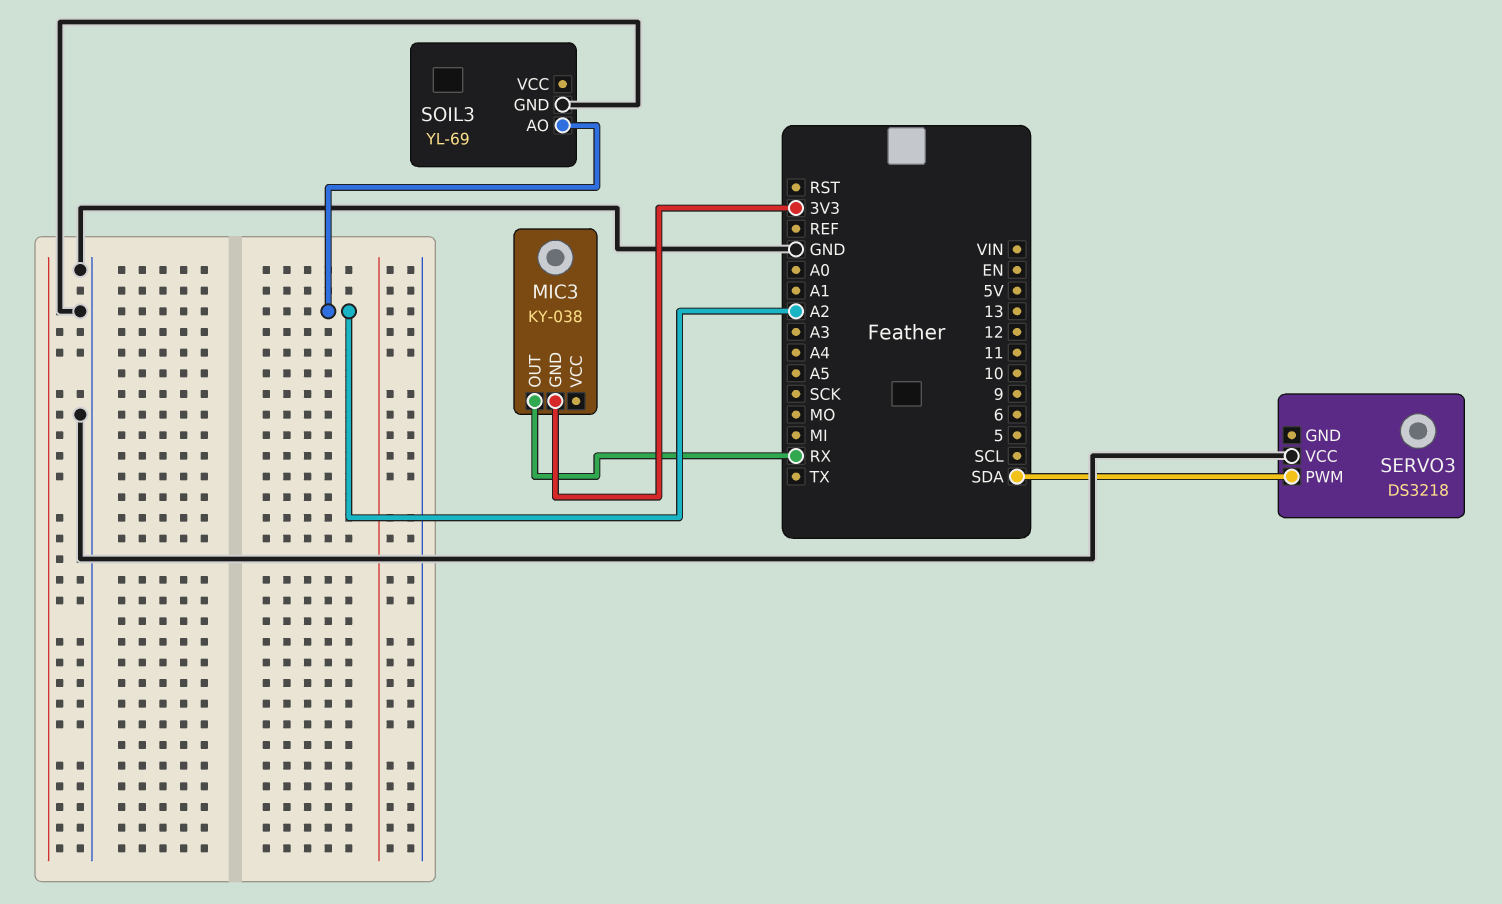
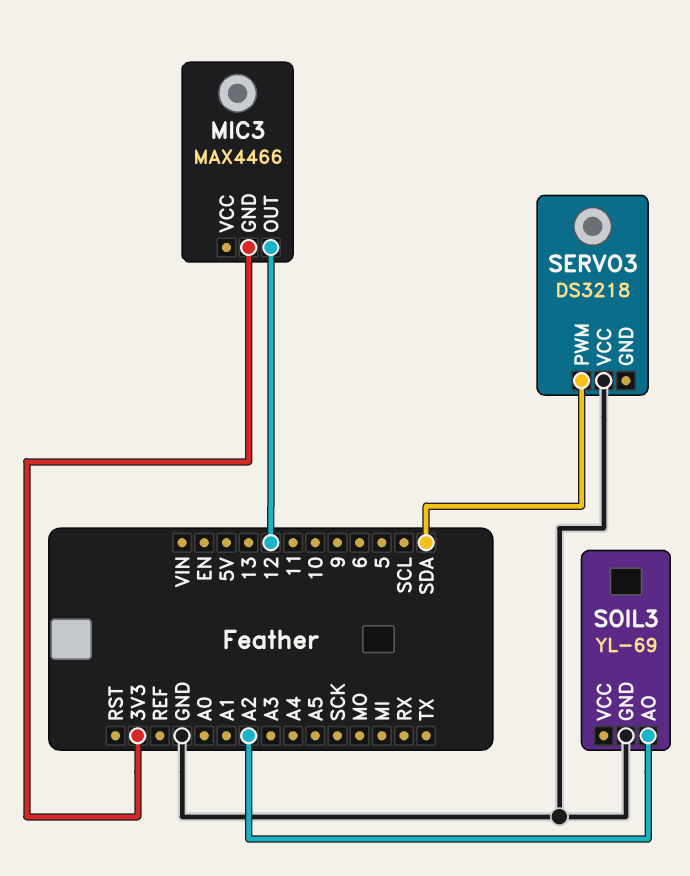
MIC3: KY-038 -> MAX4466
MIC3 pin OUT: RX -> 12

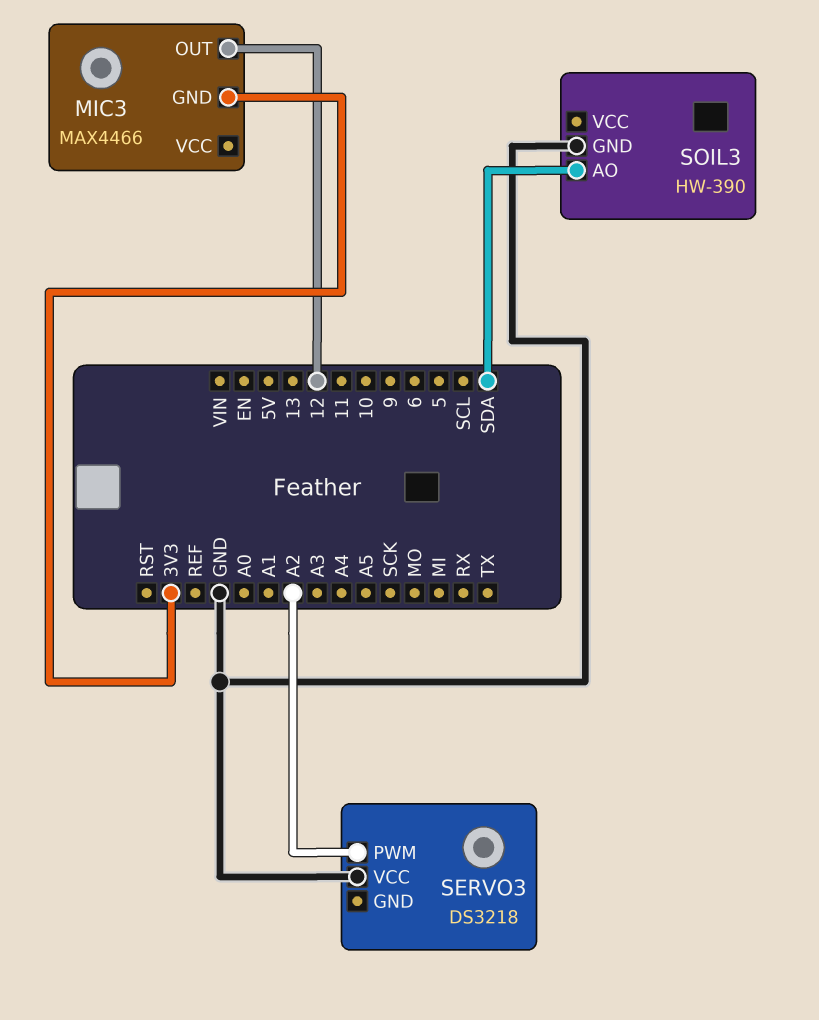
SERVO3 pin PWM: SDA -> A2
SOIL3: YL-69 -> HW-390
SOIL3 pin AO: A2 -> SDA

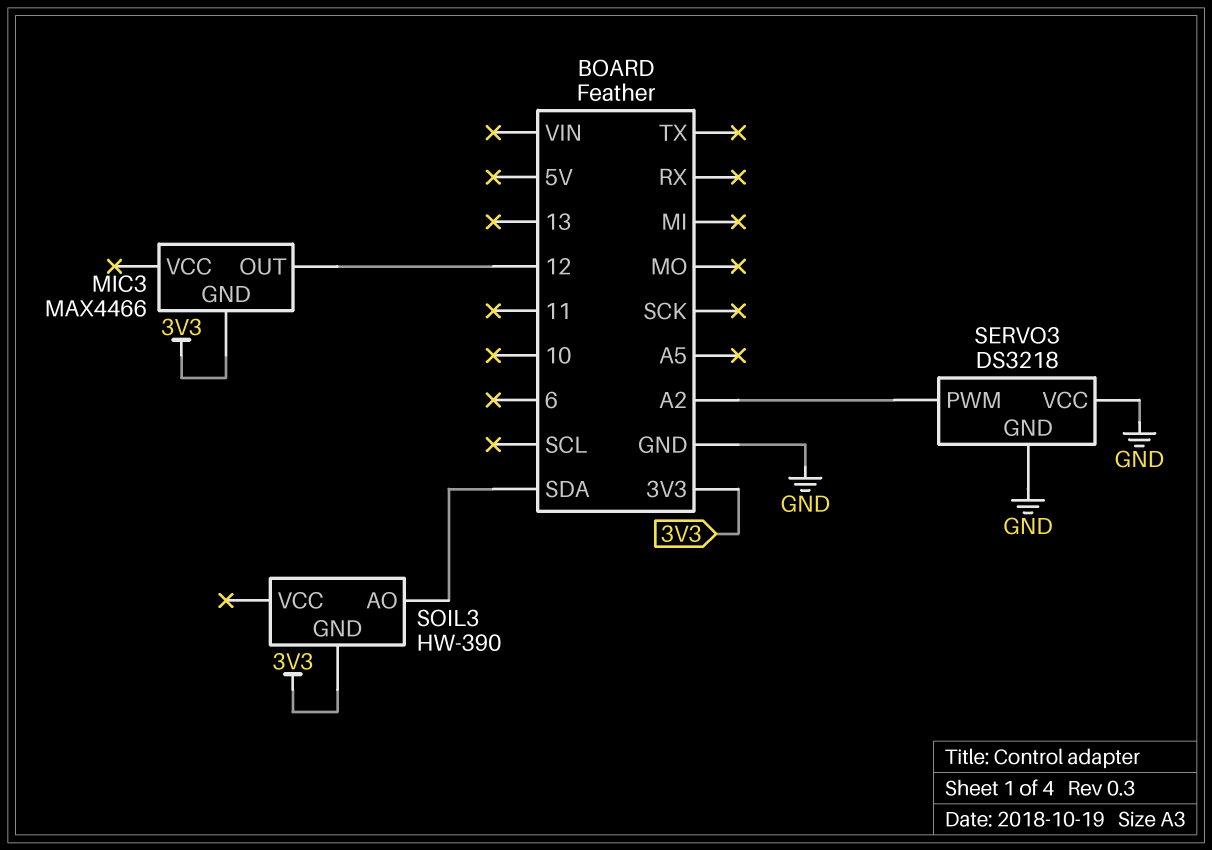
SERVO3 pin GND: none -> GND
SOIL3 pin GND: GND -> 3V3

